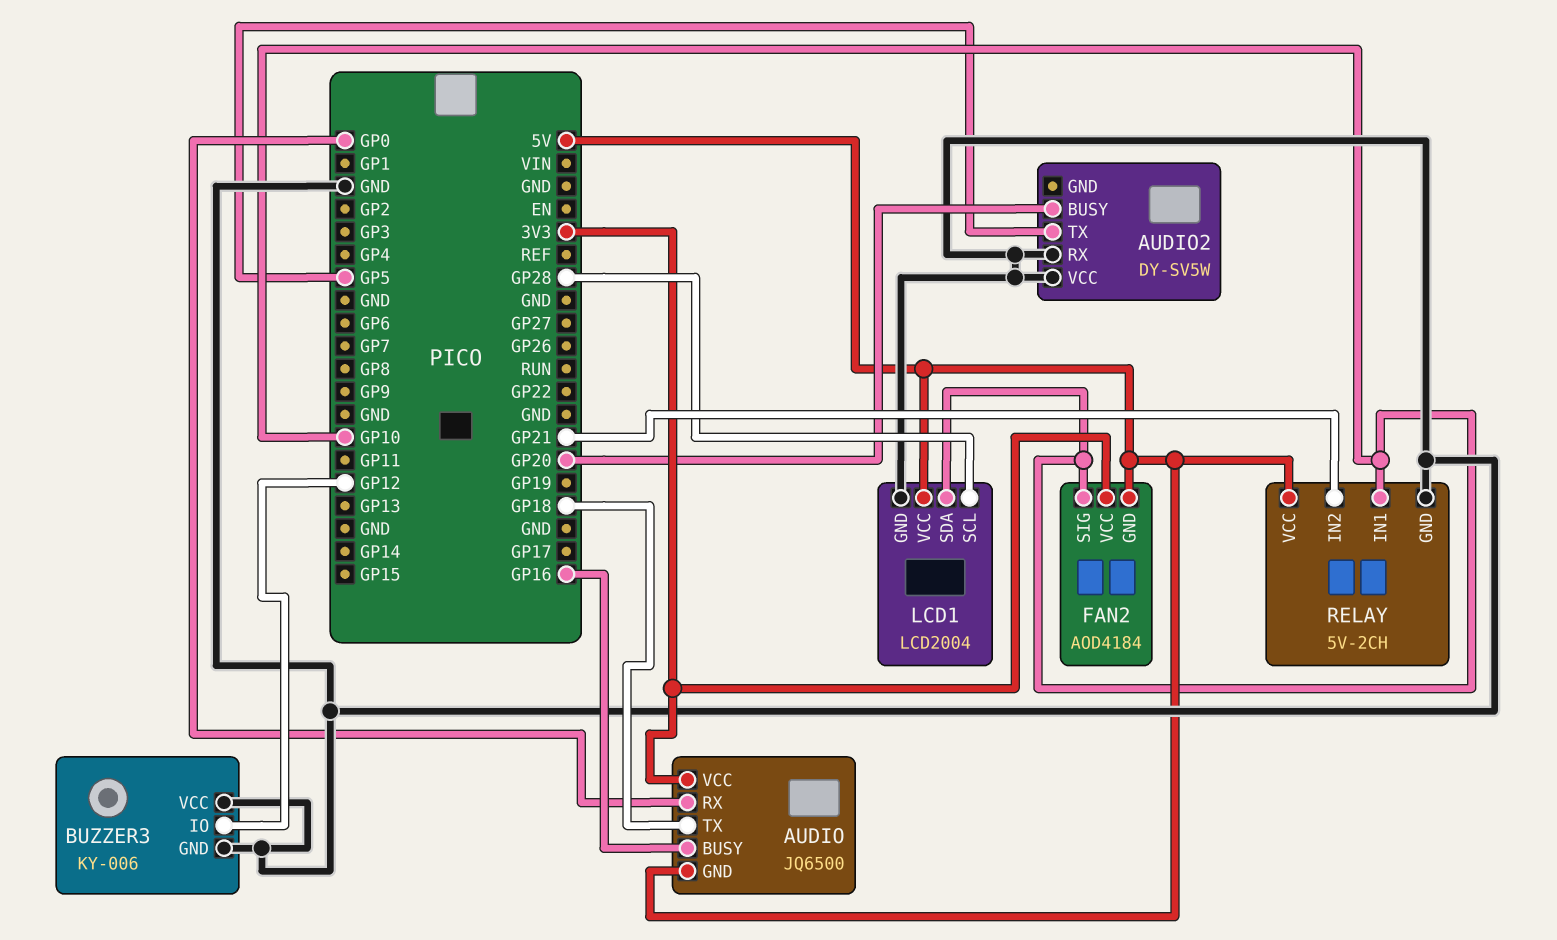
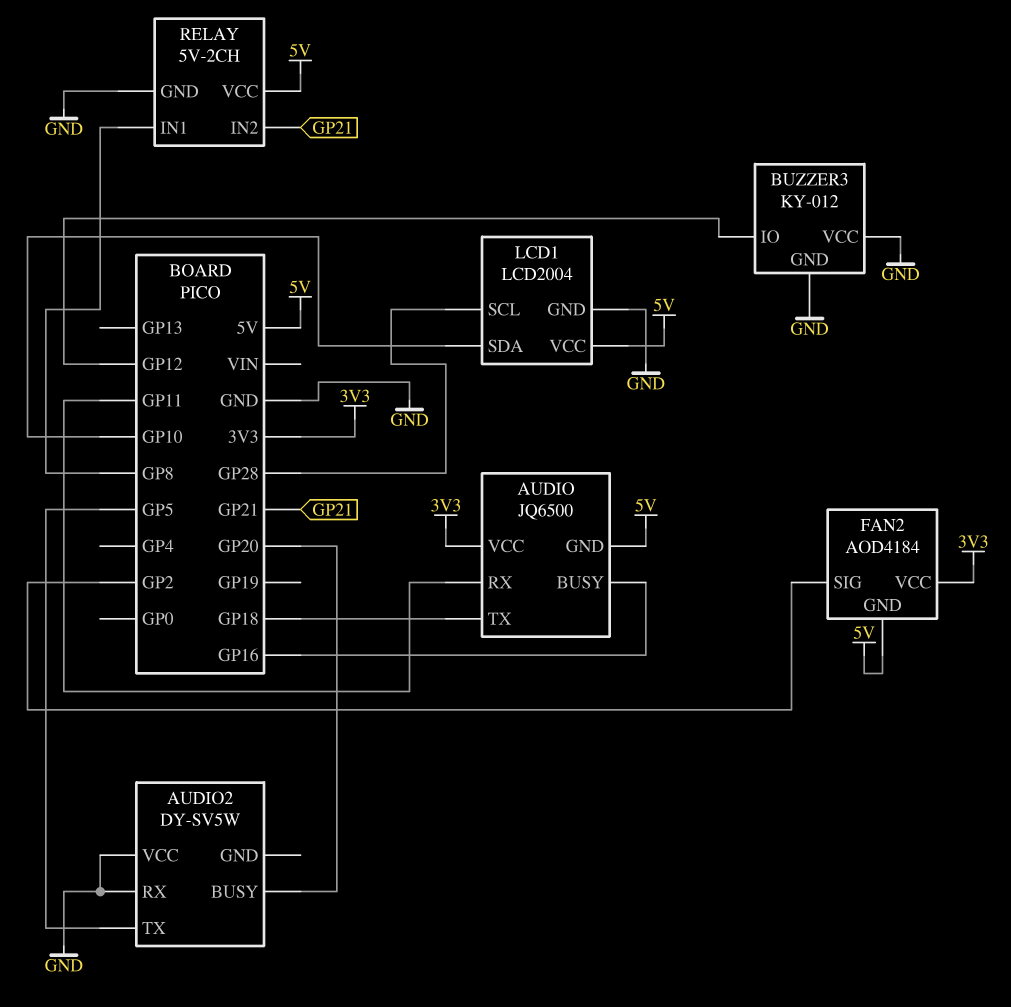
AUDIO pin RX: GP0 -> GP11
BUZZER3: KY-006 -> KY-012
FAN2 pin SIG: GP10 -> GP2
RELAY pin IN1: GP10 -> GP8

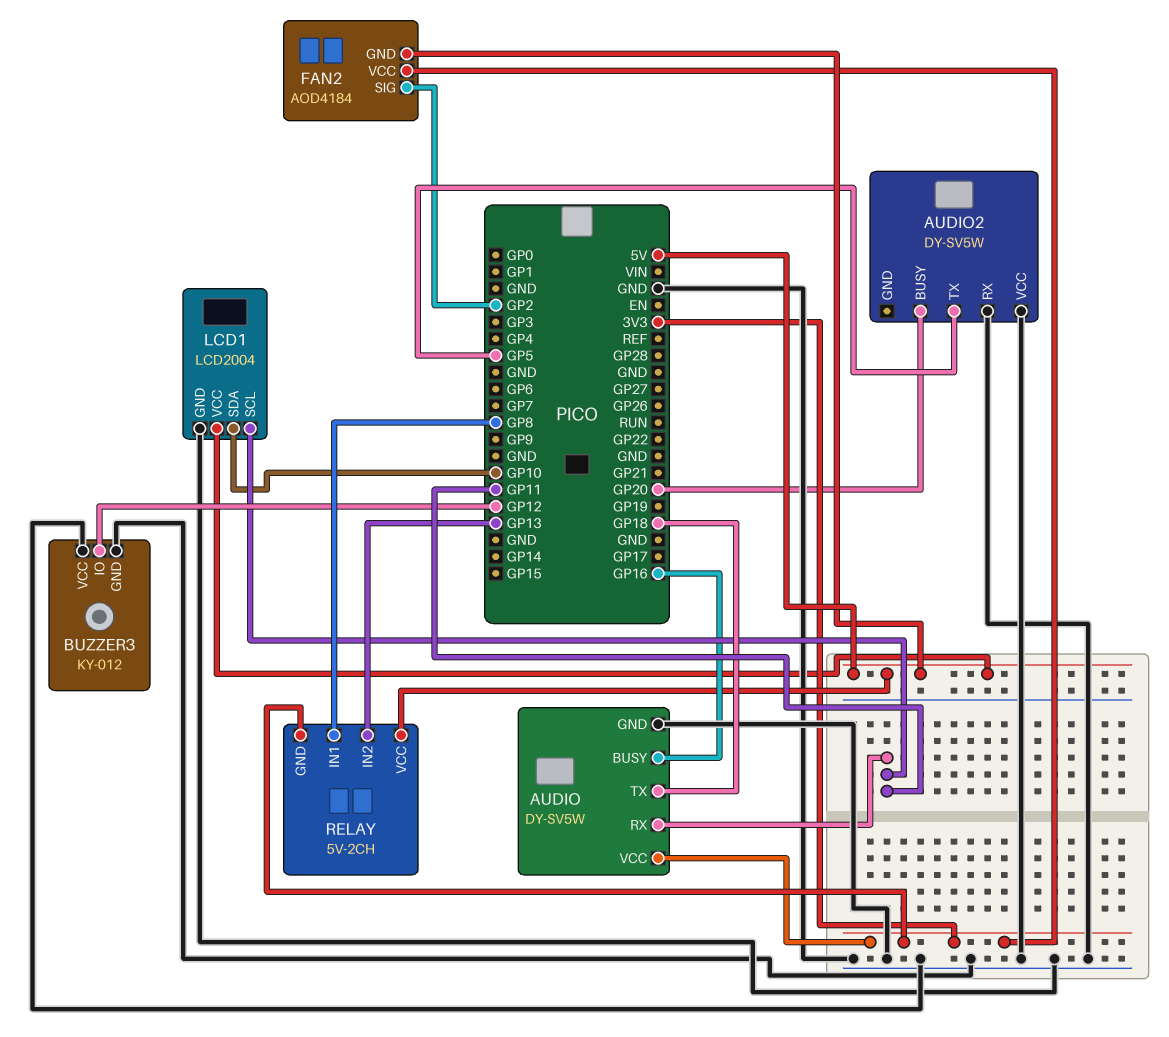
AUDIO: JQ6500 -> DY-SV5W
AUDIO pin GND: 5V -> GND
LCD1 pin SCL: GP28 -> GP11
RELAY pin GND: GND -> 3V3
RELAY pin IN2: GP21 -> GP13

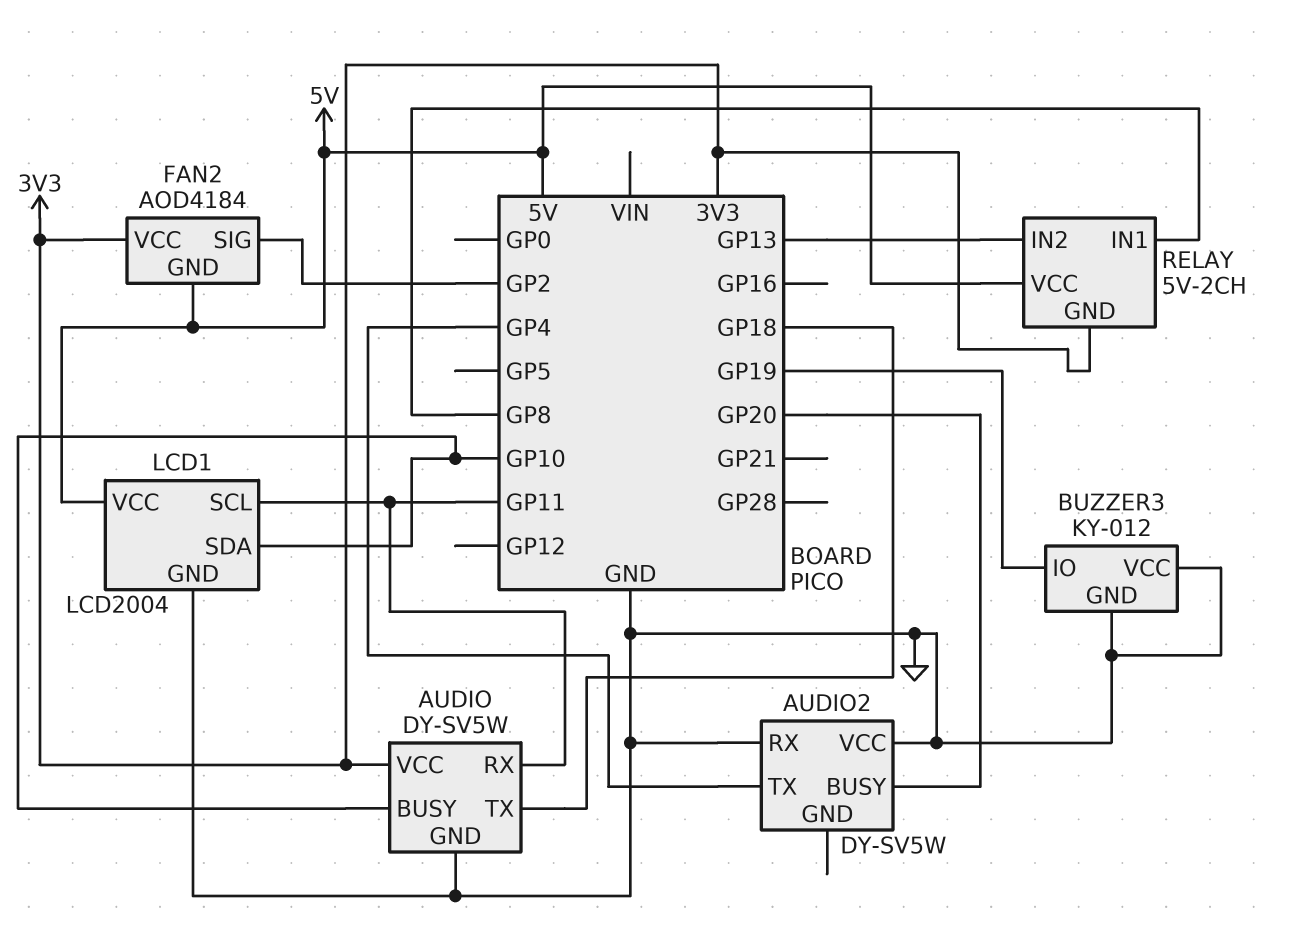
AUDIO pin BUSY: GP16 -> GP10
AUDIO2 pin TX: GP5 -> GP4
BUZZER3 pin IO: GP12 -> GP19

